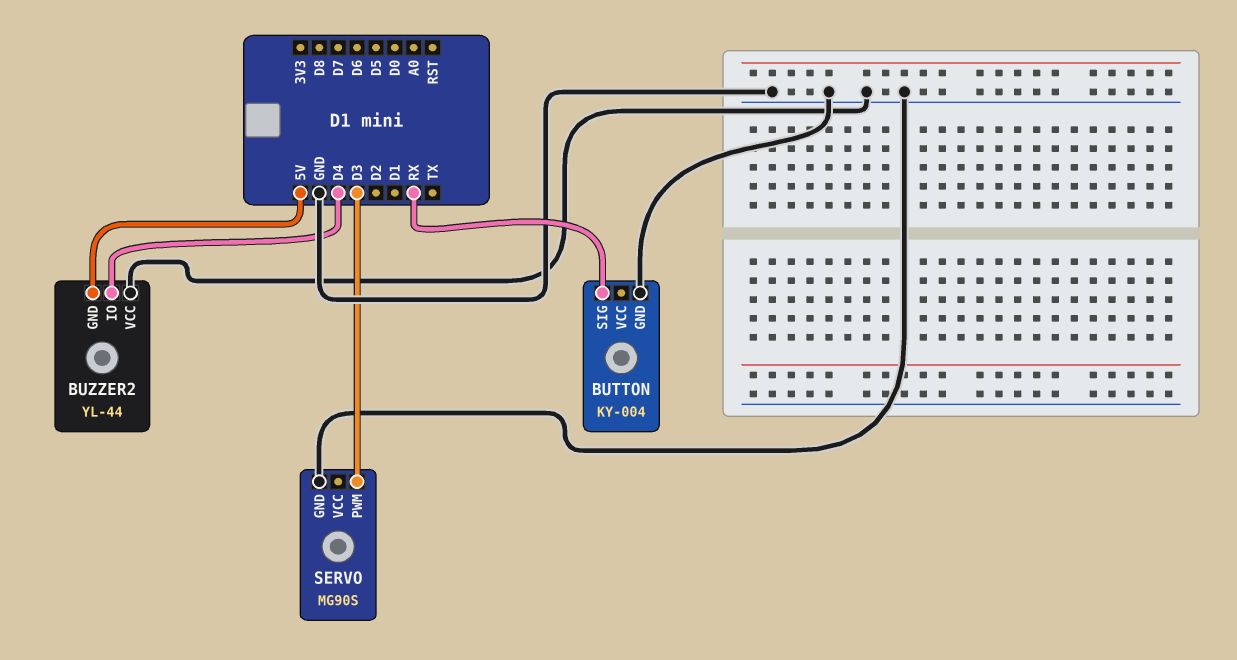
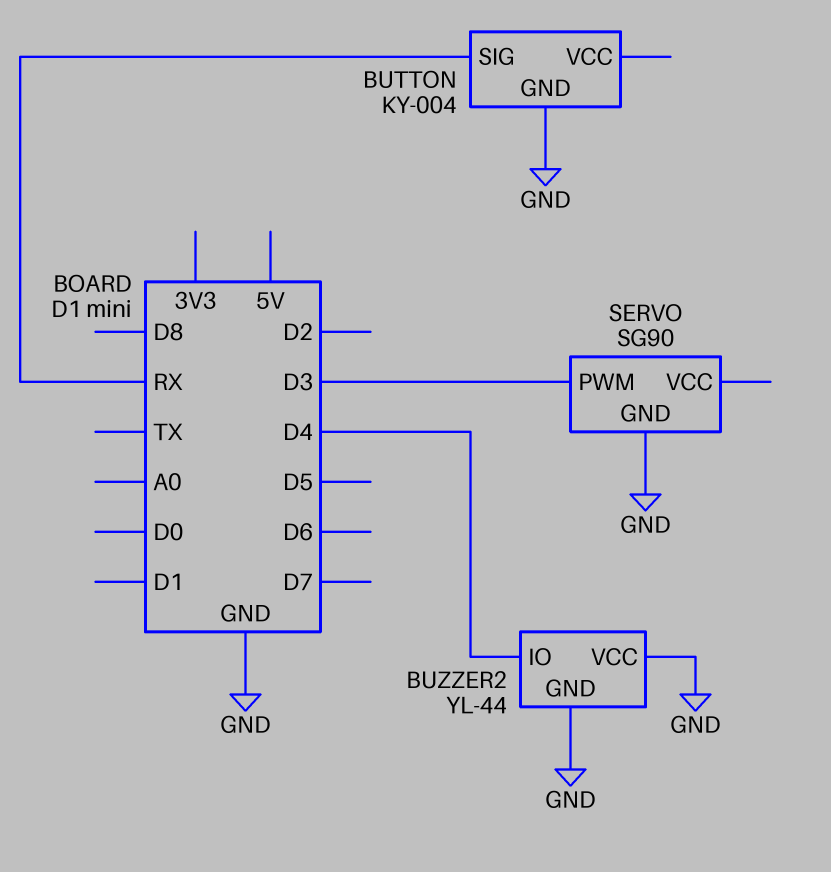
BUZZER2 pin GND: 5V -> GND
SERVO: MG90S -> SG90

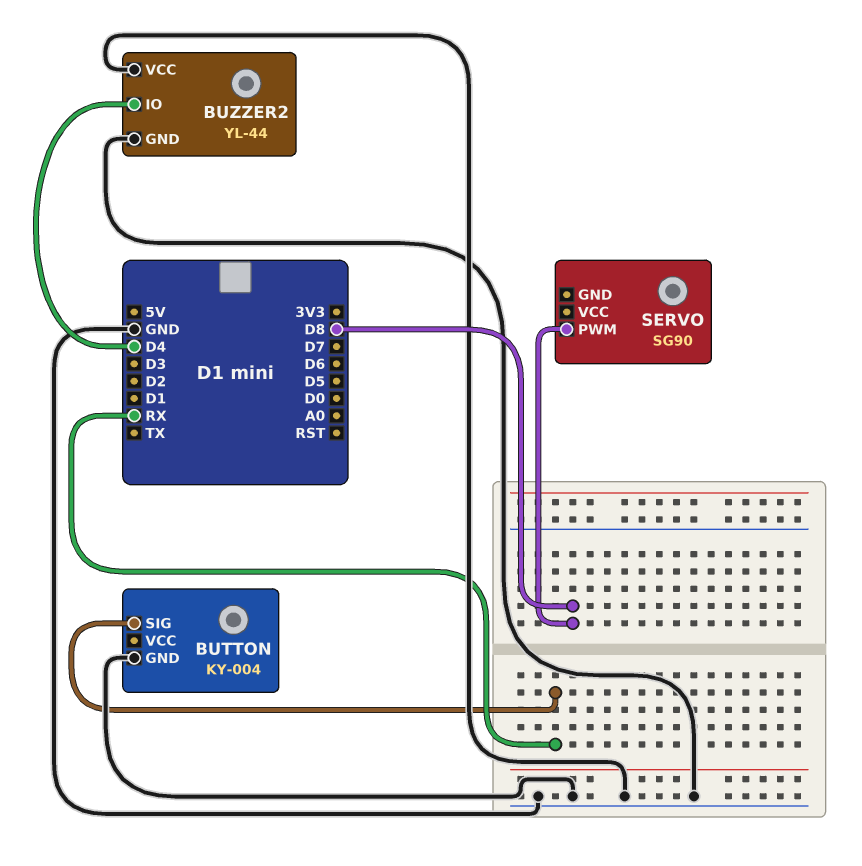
SERVO pin GND: GND -> none
SERVO pin PWM: D3 -> D8

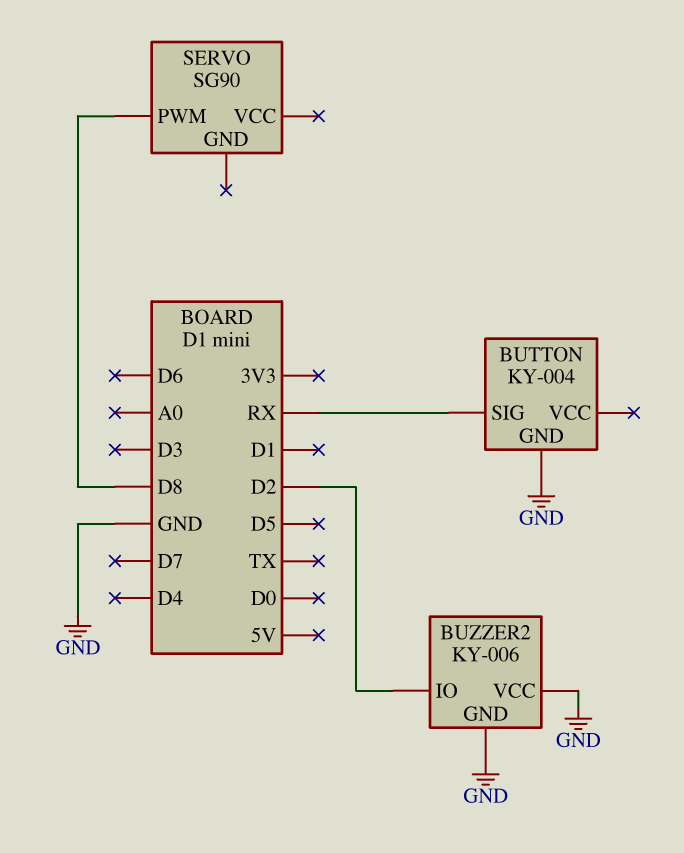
BUZZER2: YL-44 -> KY-006
BUZZER2 pin IO: D4 -> D2

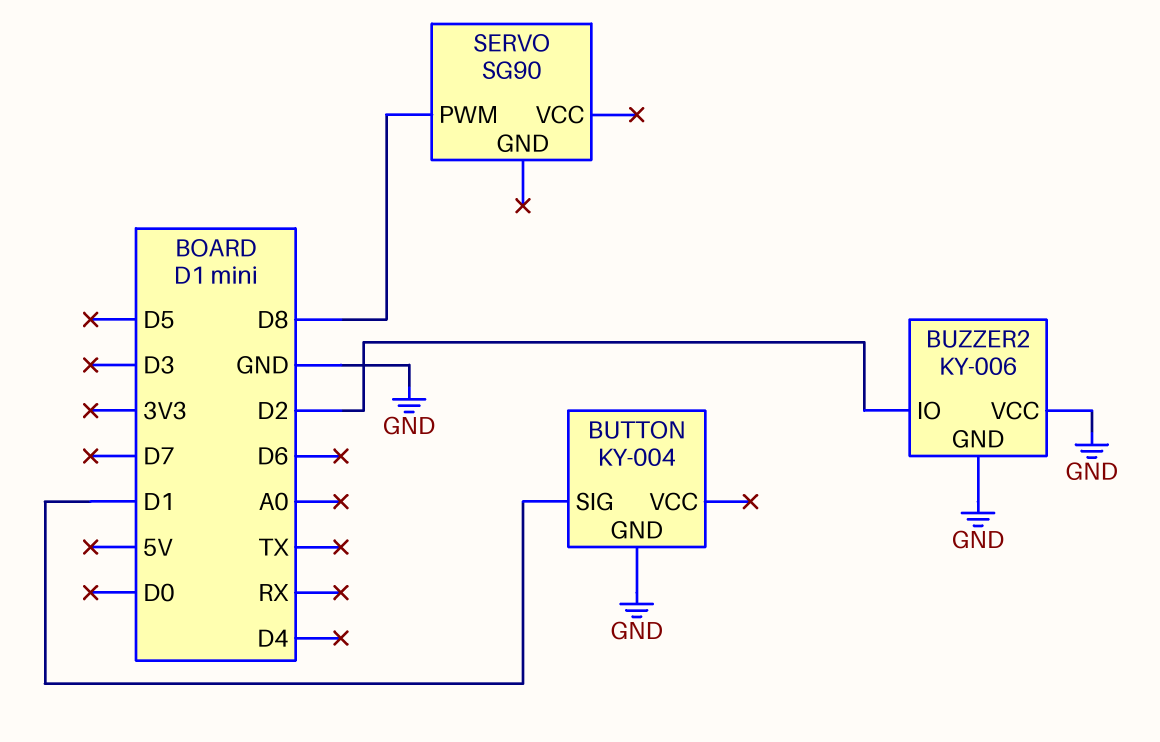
BUTTON pin SIG: RX -> D1

